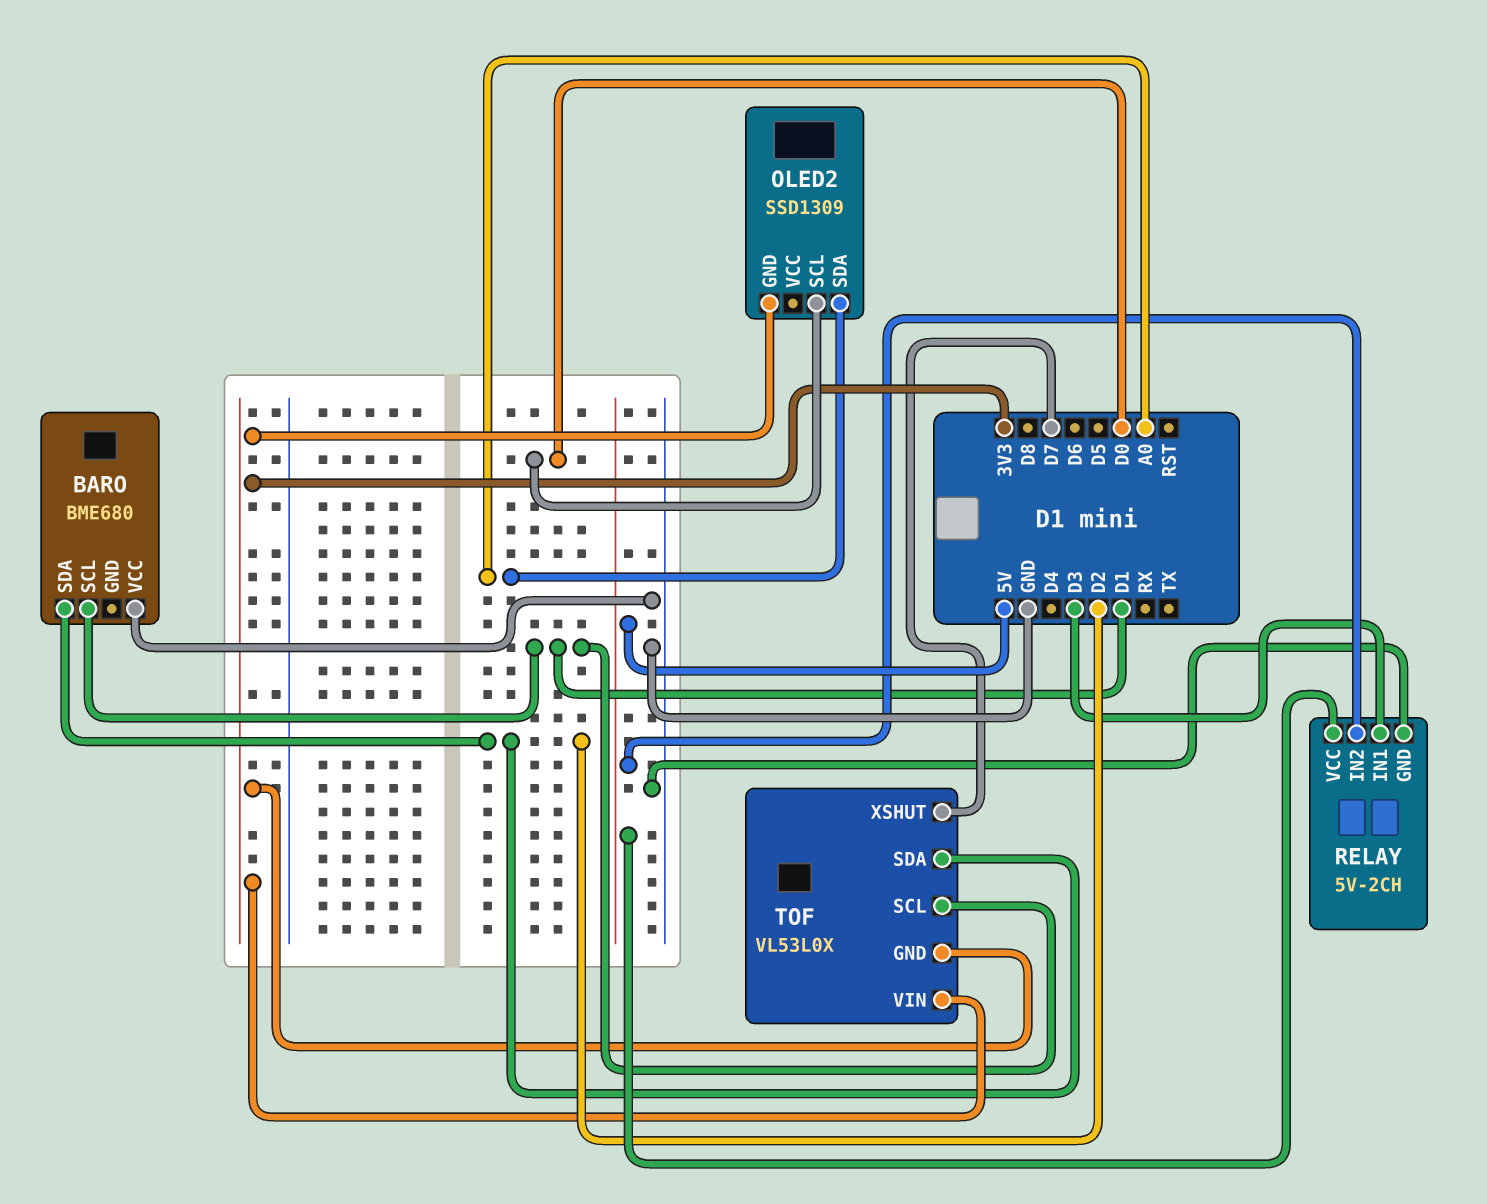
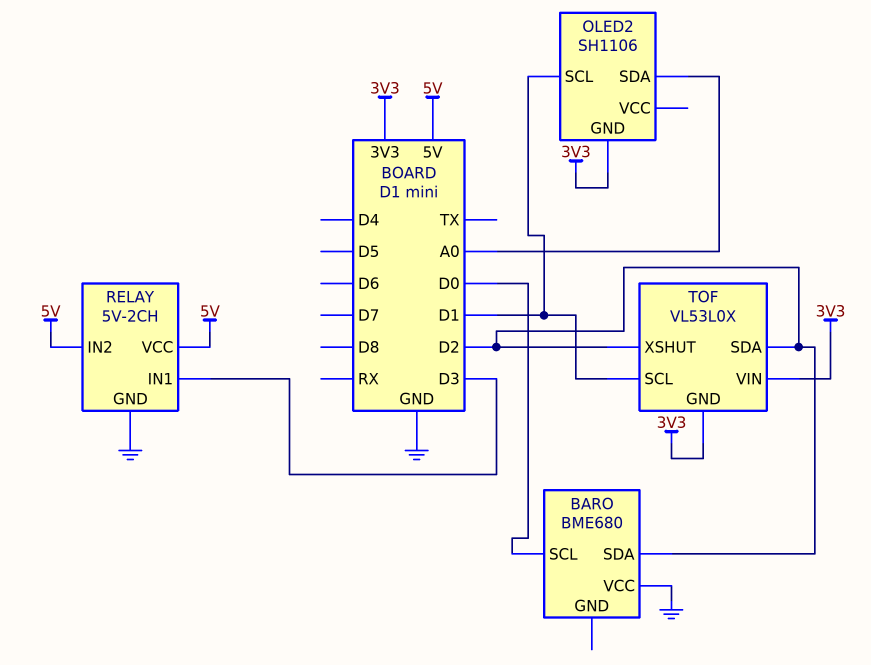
BARO pin SCL: D1 -> D0
OLED2: SSD1309 -> SH1106
OLED2 pin SCL: D0 -> D1
TOF pin XSHUT: D7 -> D2

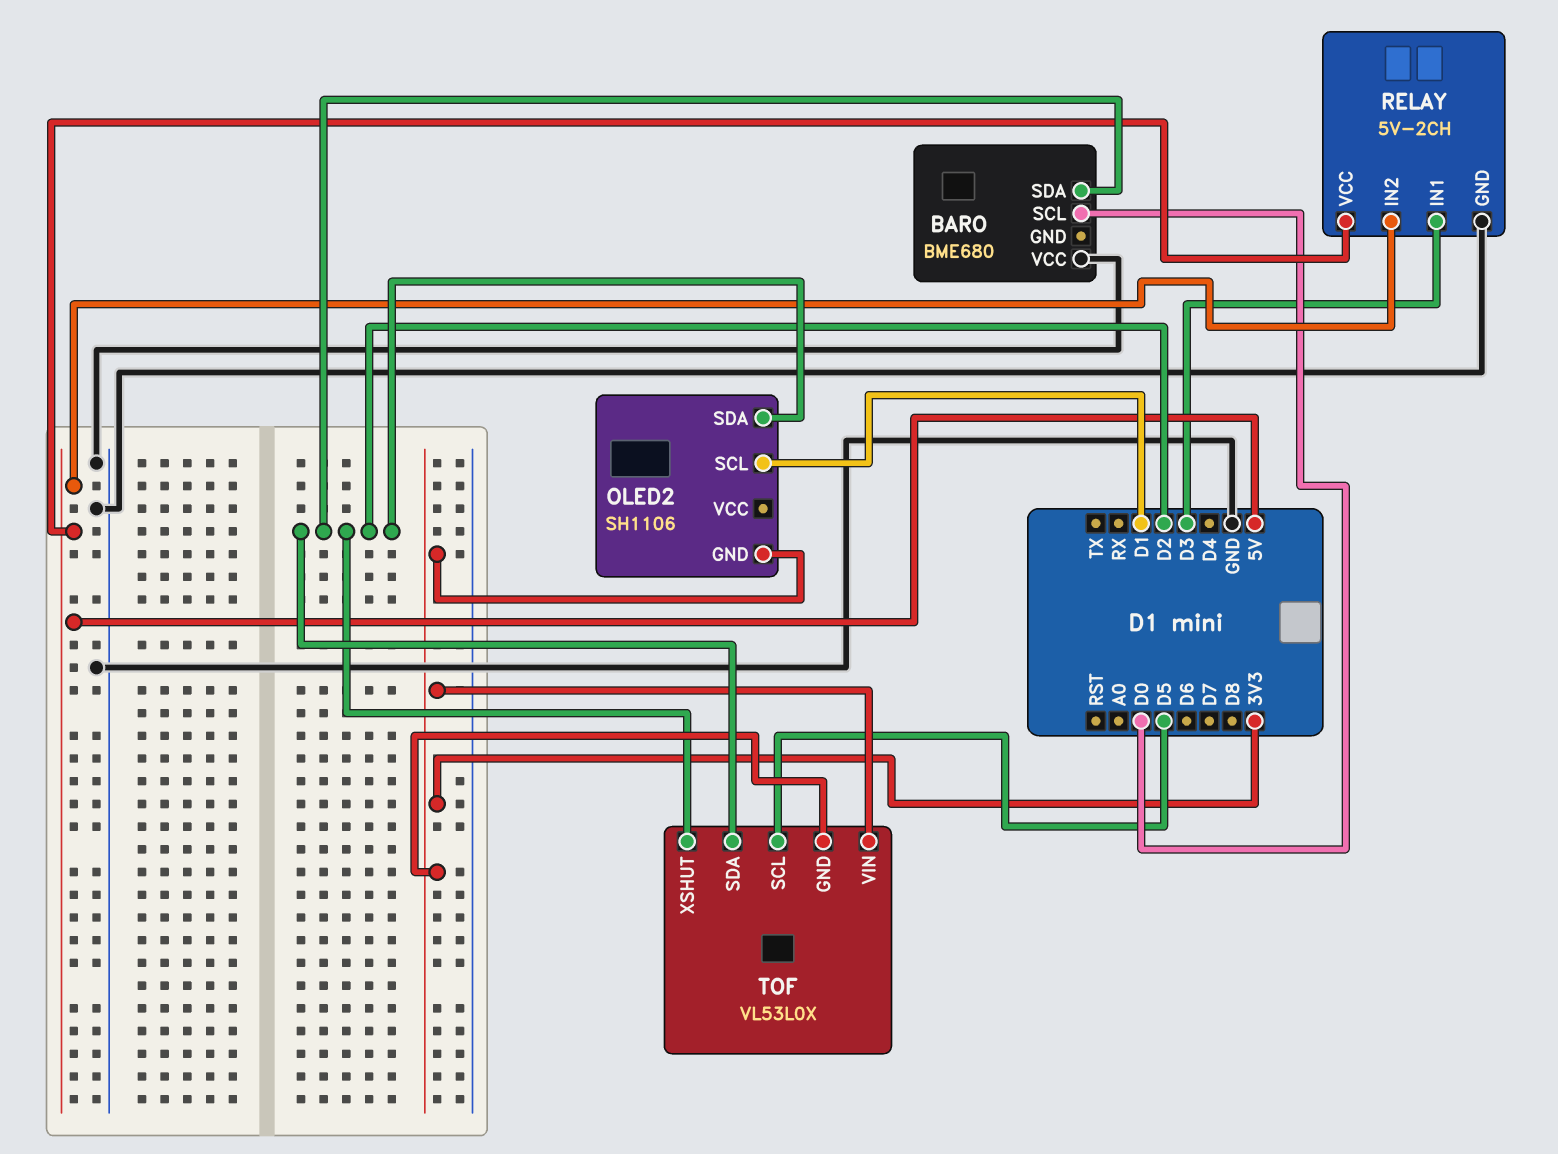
OLED2 pin SDA: A0 -> D2
TOF pin SCL: D1 -> D5

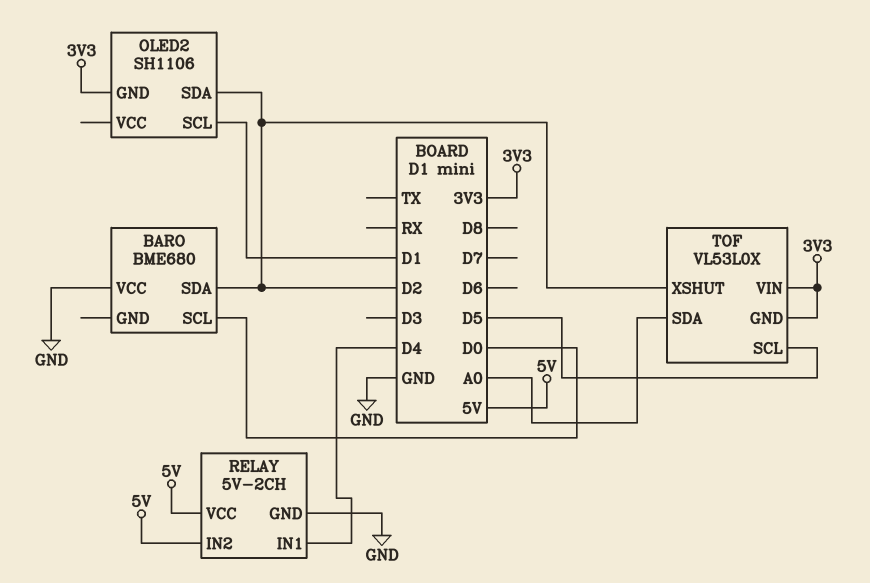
RELAY pin IN1: D3 -> D4
TOF pin SDA: D2 -> A0

